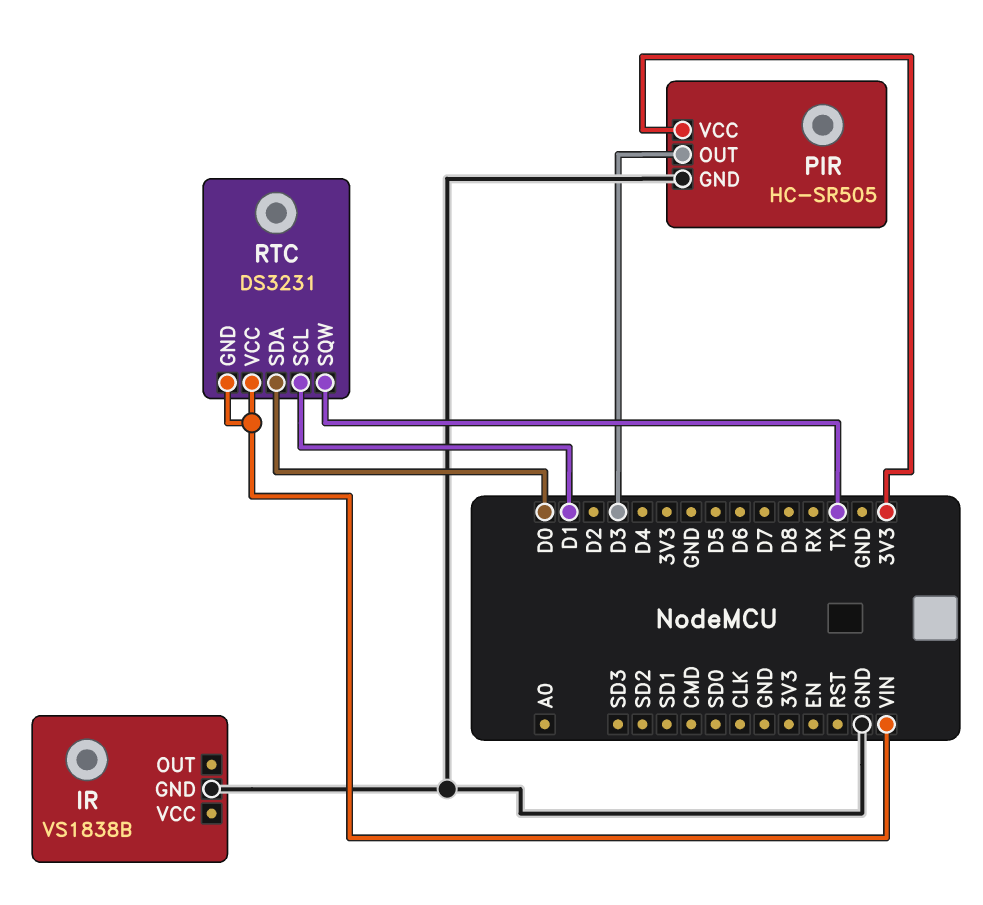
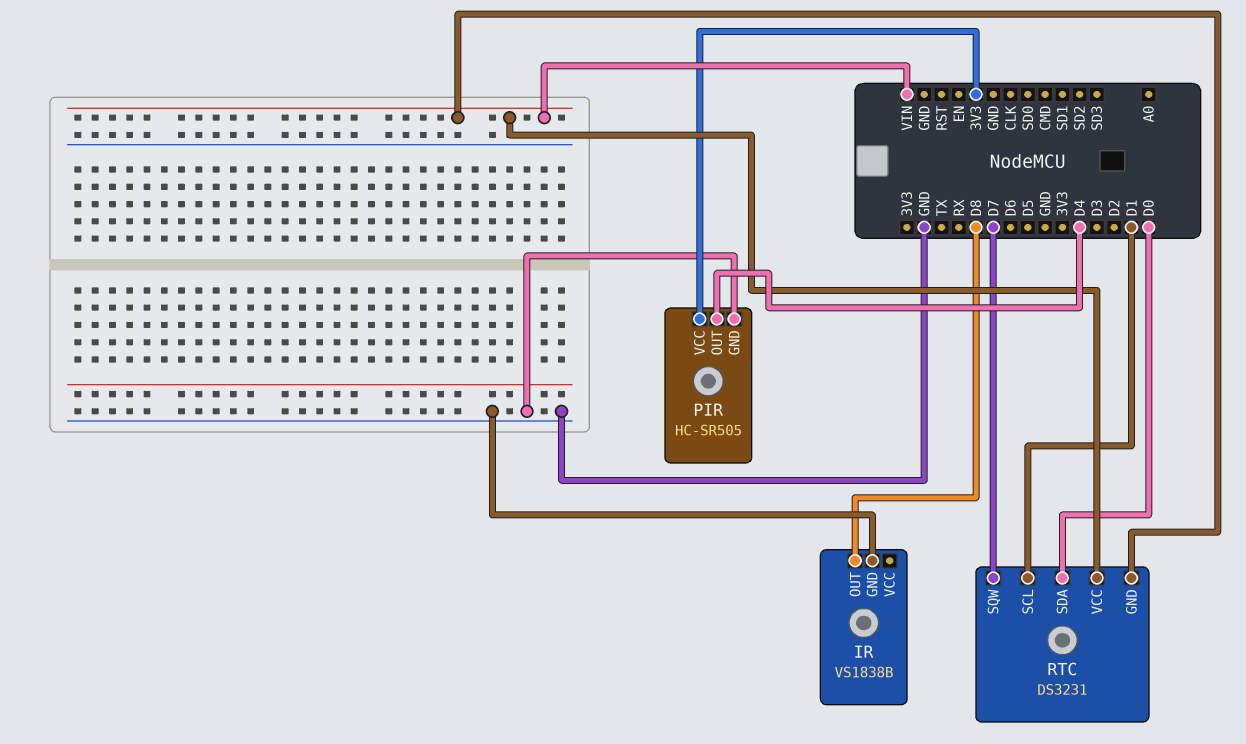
IR pin OUT: none -> D8
PIR pin OUT: D3 -> D4
RTC pin SQW: TX -> D7

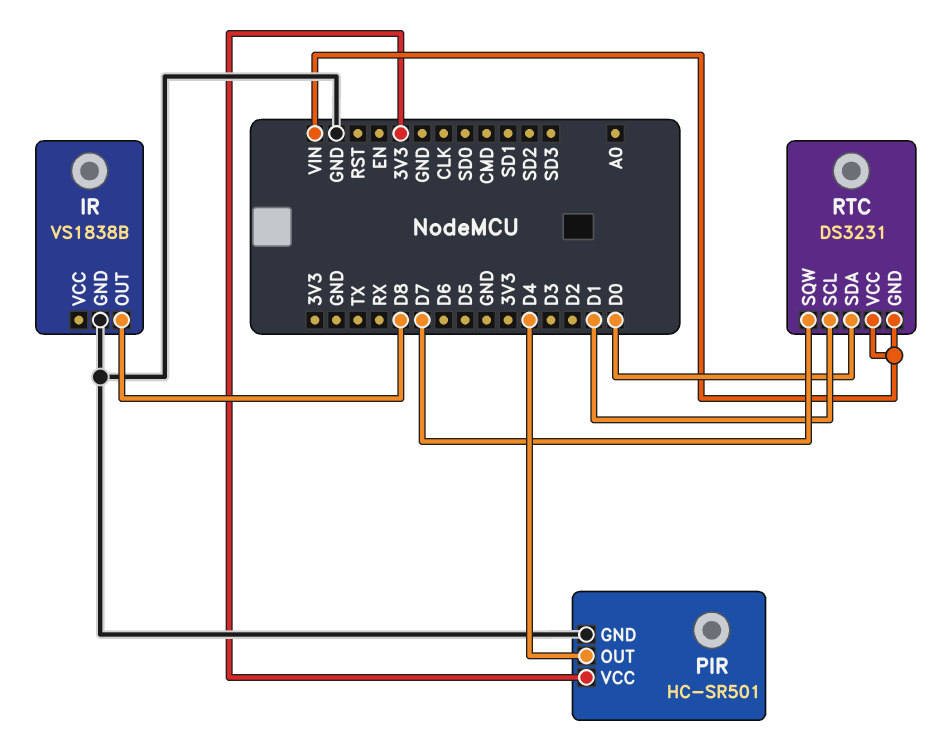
PIR: HC-SR505 -> HC-SR501

